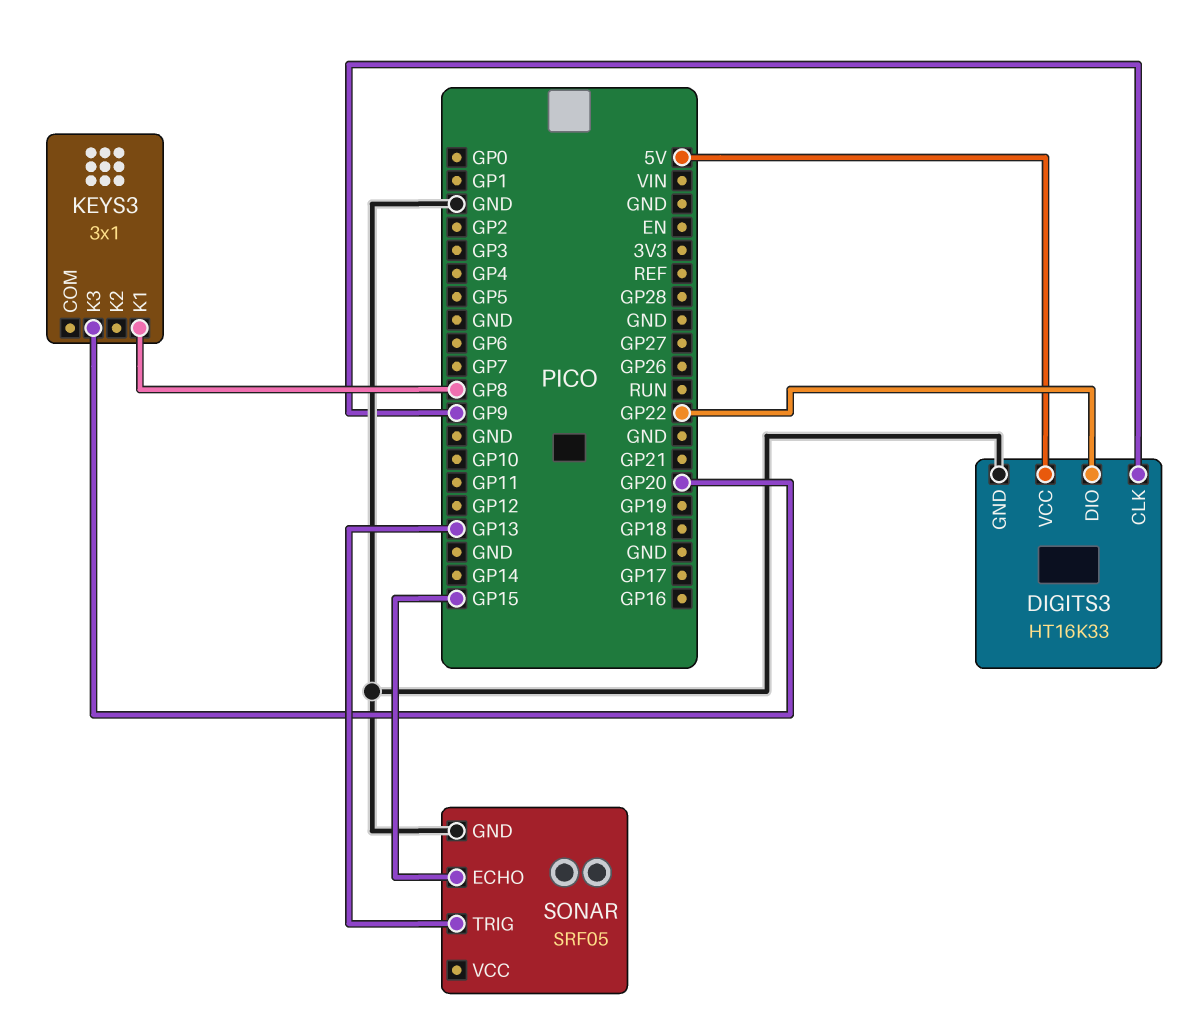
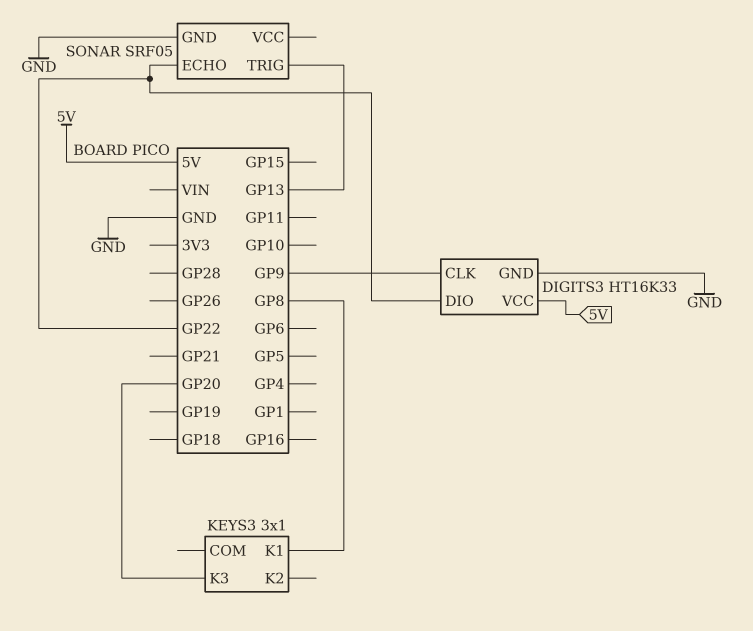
SONAR pin ECHO: GP15 -> GP22

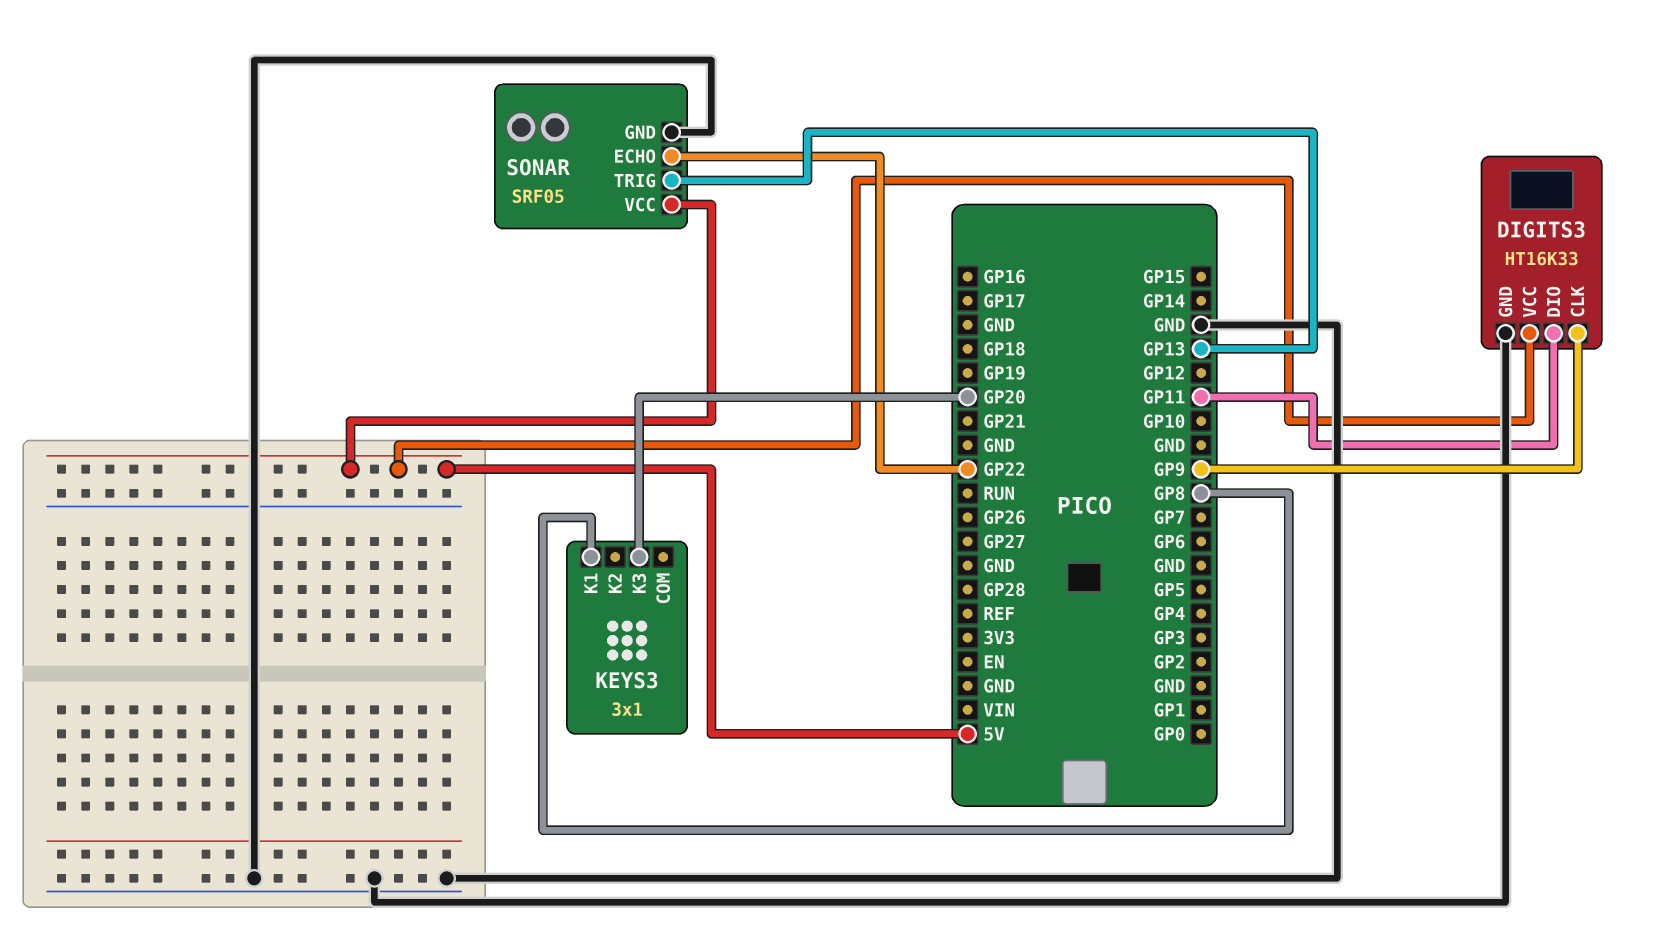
DIGITS3 pin DIO: GP22 -> GP11
SONAR pin VCC: none -> 5V

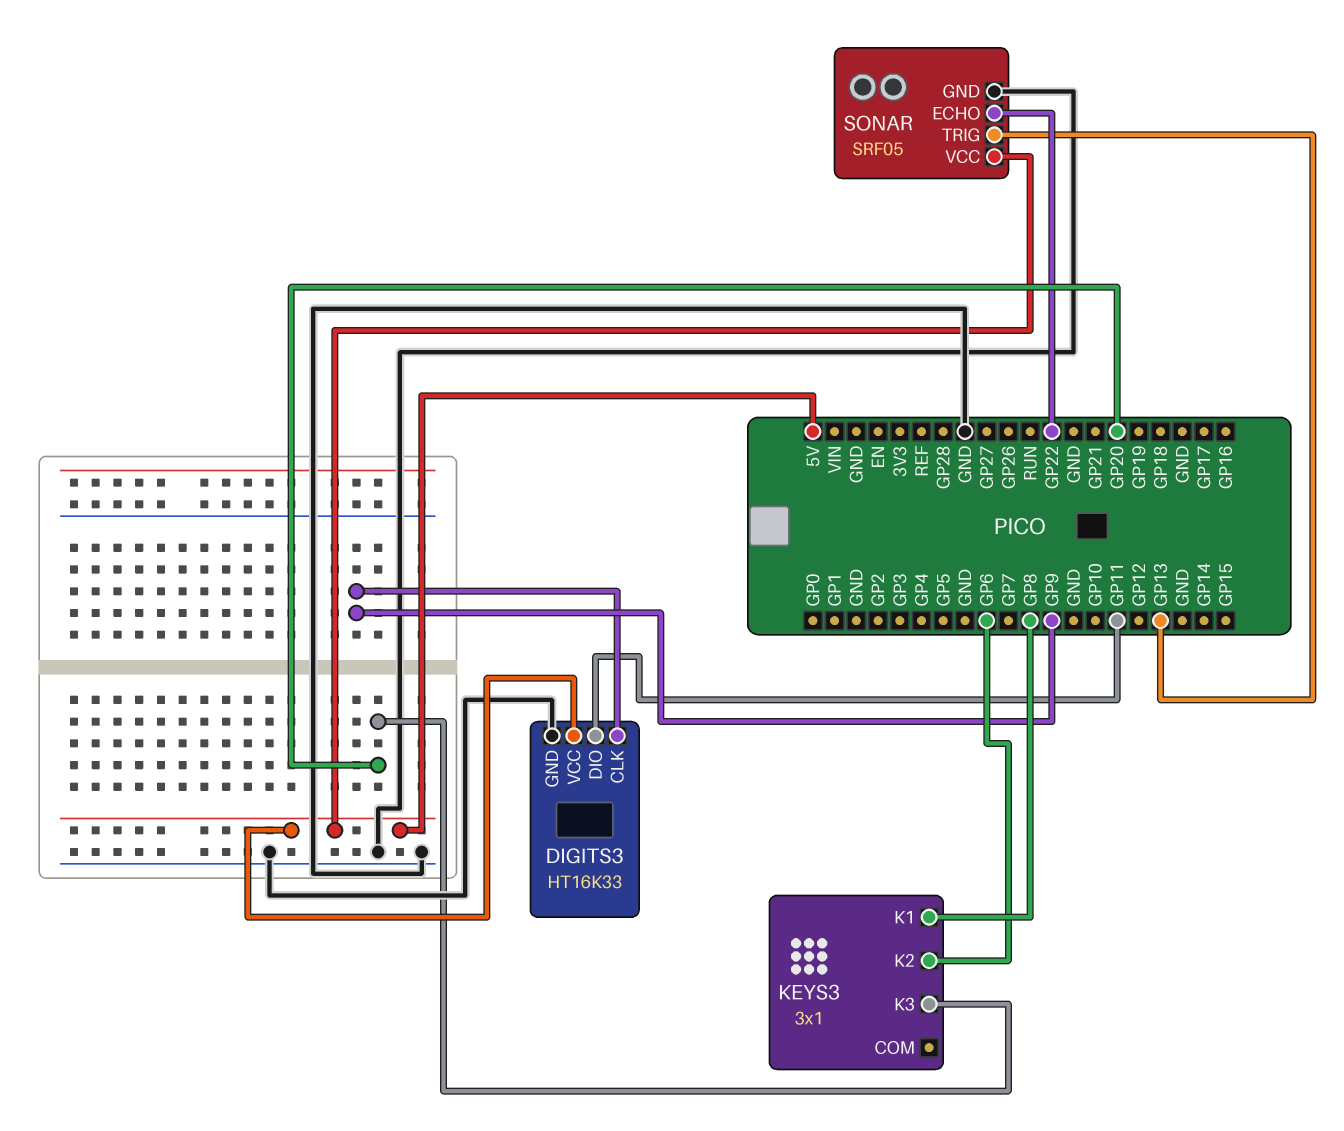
KEYS3 pin K2: none -> GP6

